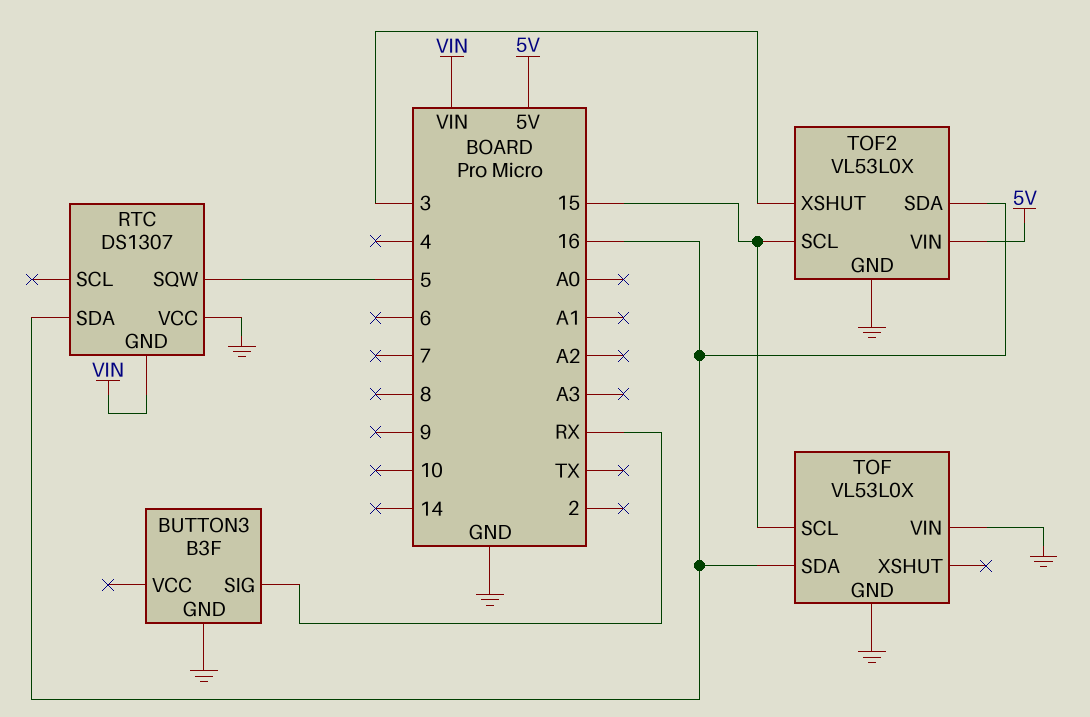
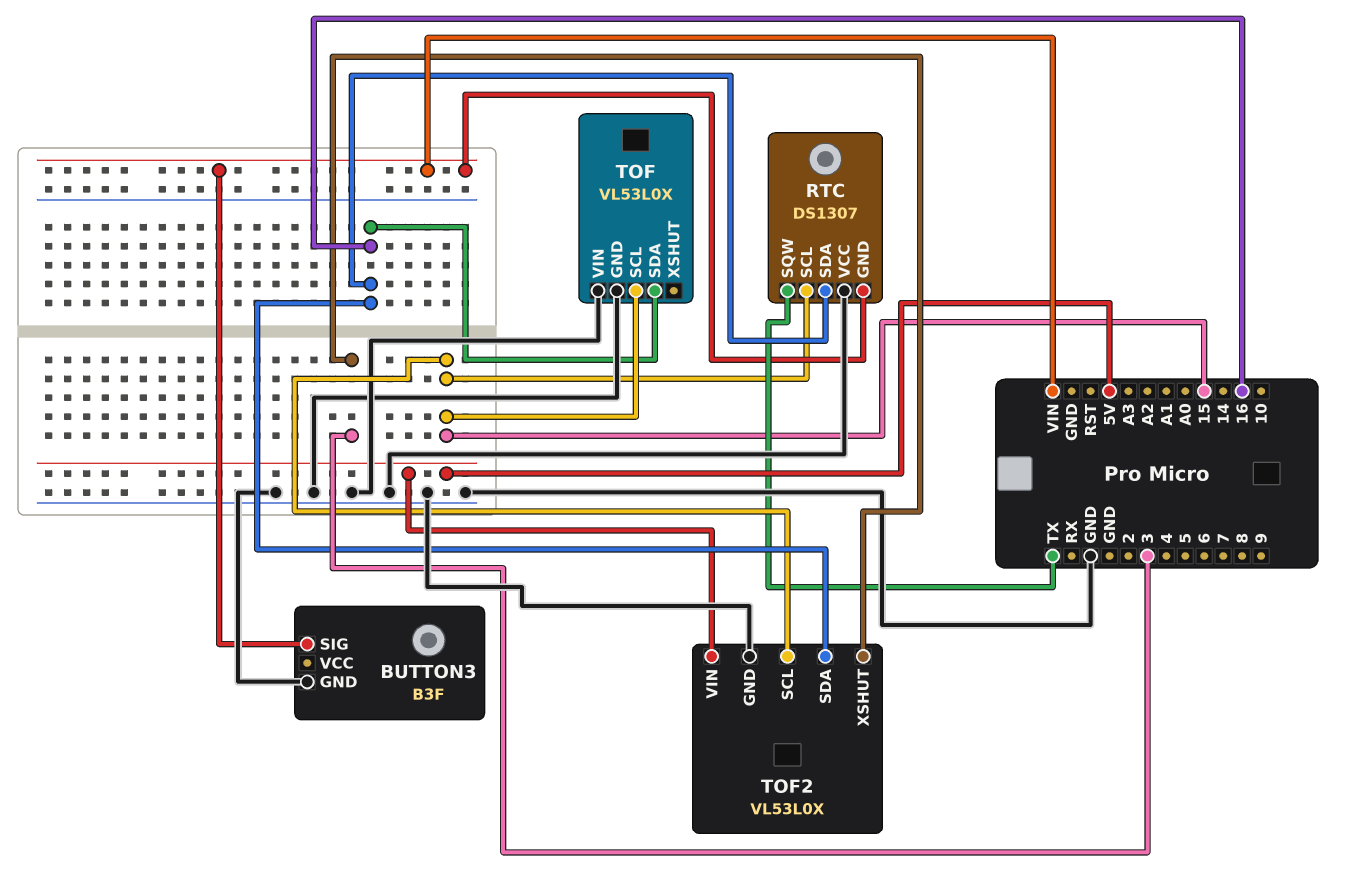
BUTTON3 pin SIG: RX -> VIN
RTC pin SCL: none -> 15
RTC pin SQW: 5 -> TX

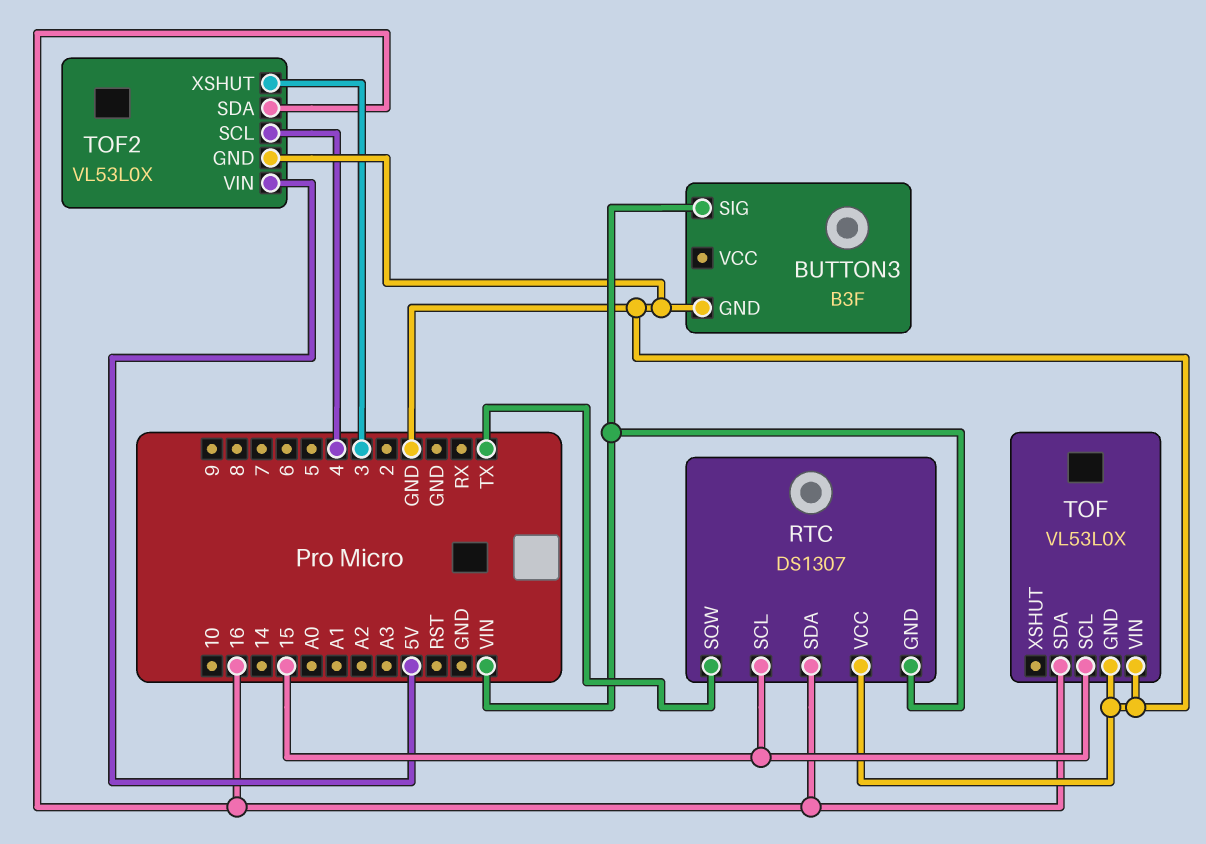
TOF2 pin SCL: 15 -> 4

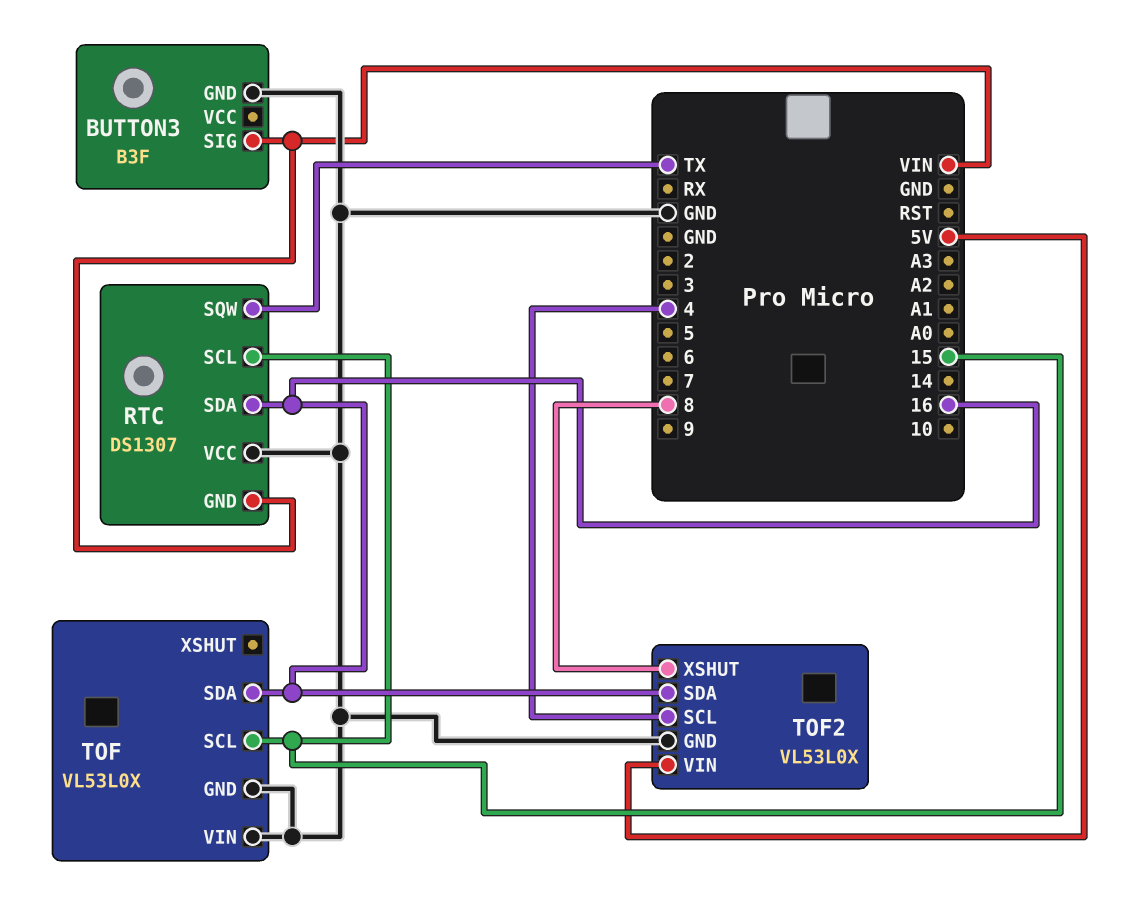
TOF2 pin XSHUT: 3 -> 8

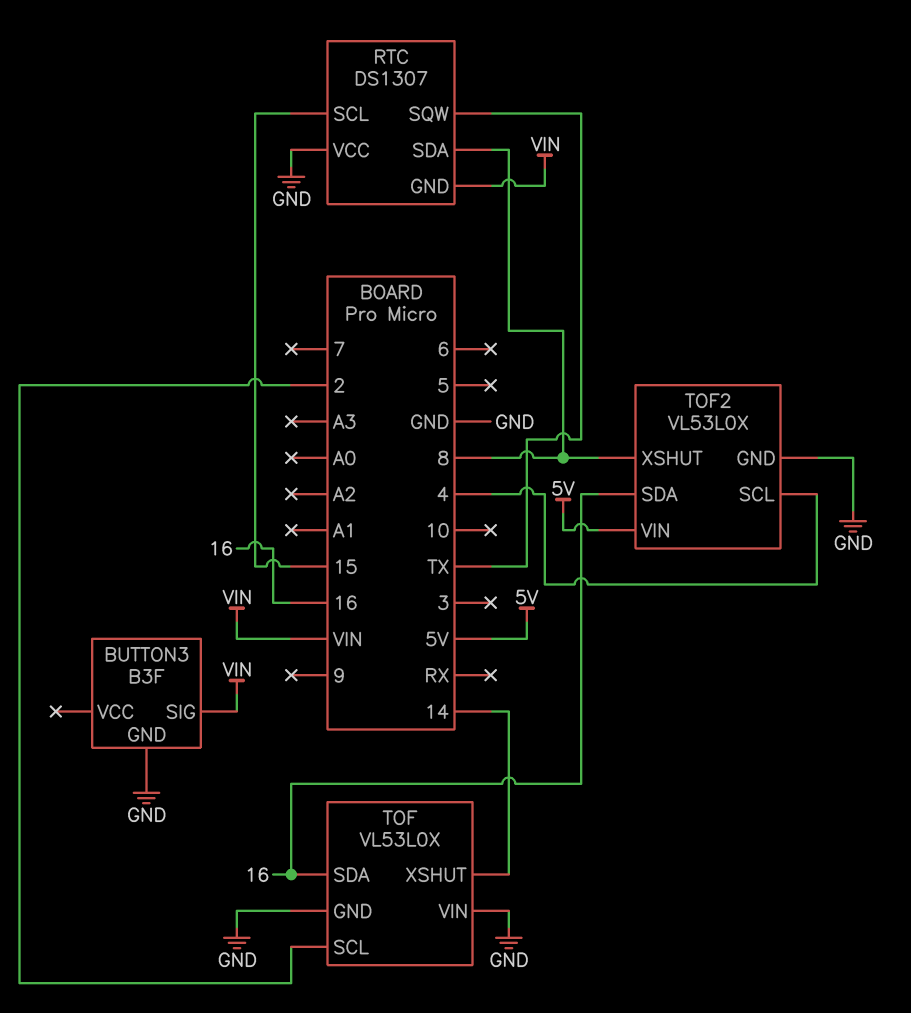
RTC pin SDA: 16 -> 8
TOF pin SCL: 15 -> 2
TOF pin XSHUT: none -> 14

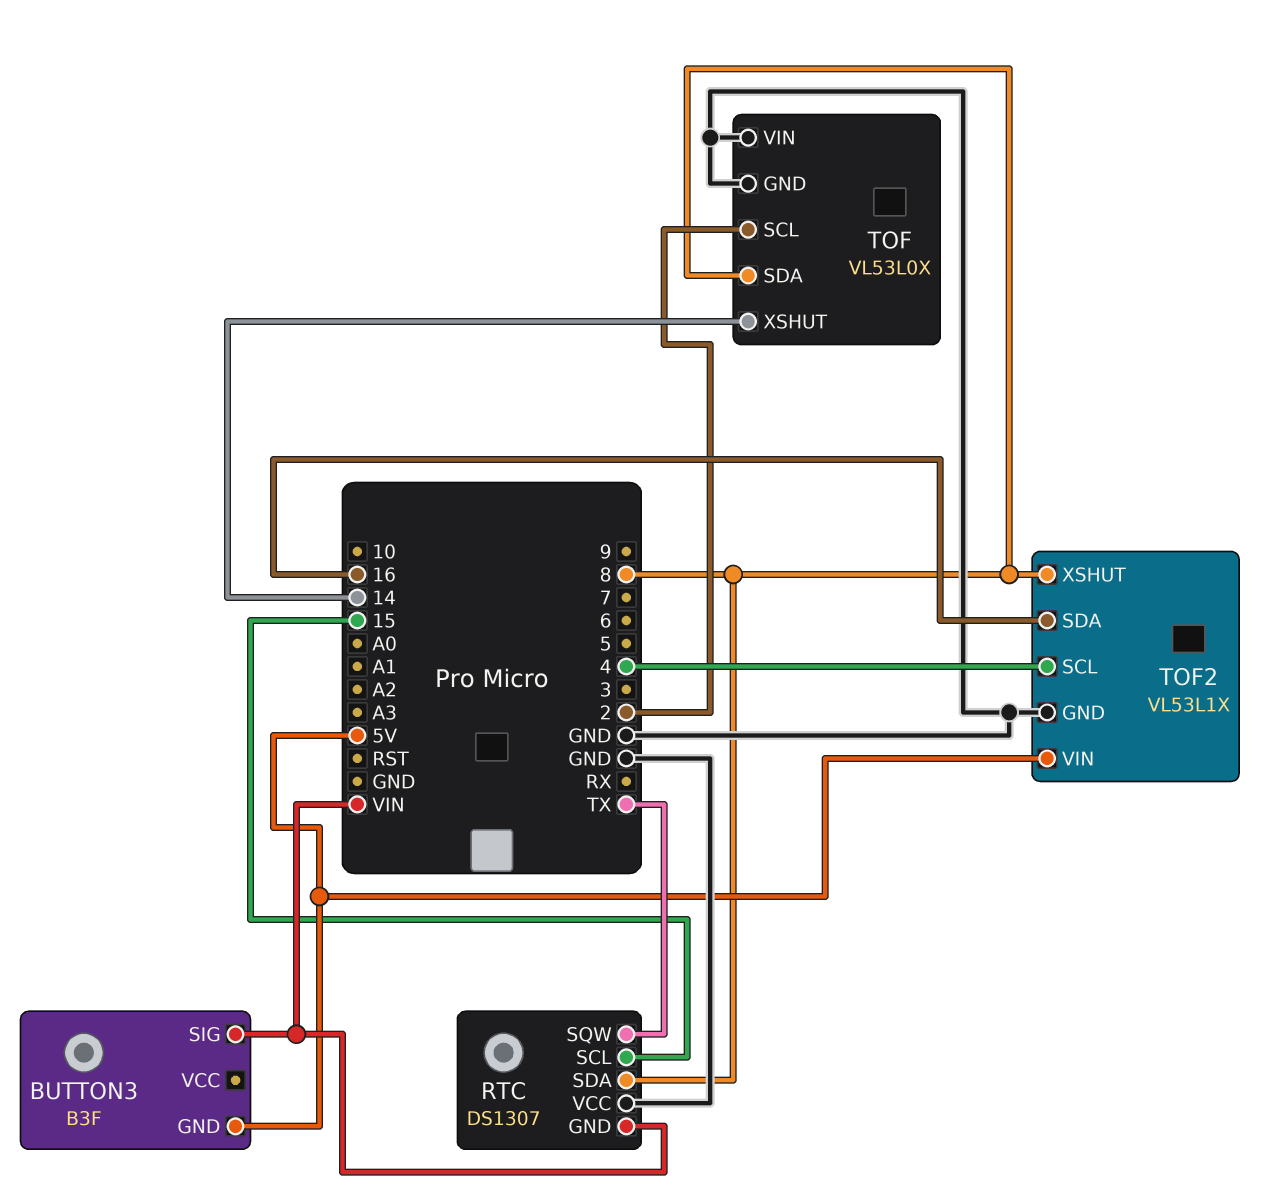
BUTTON3 pin GND: GND -> 5V
TOF pin SDA: 16 -> 8
TOF2: VL53L0X -> VL53L1X

